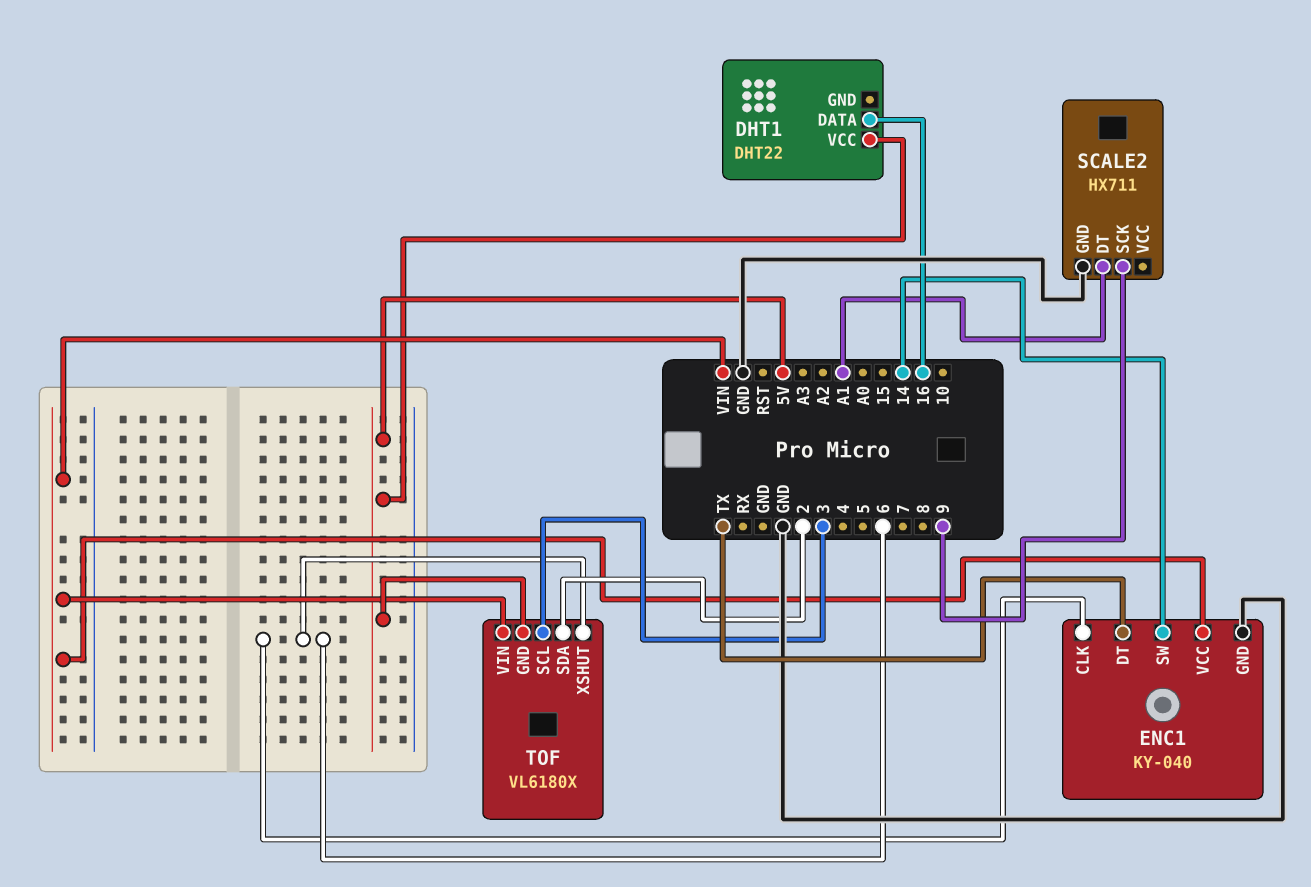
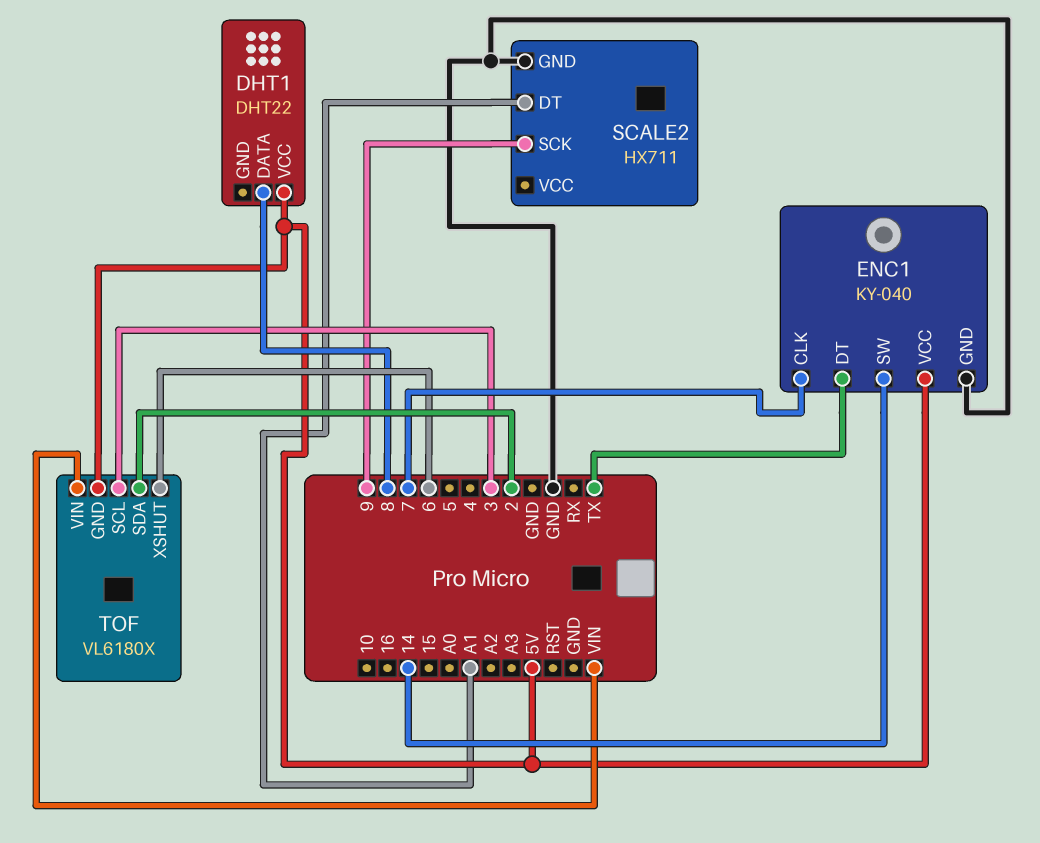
DHT1 pin DATA: 16 -> 8
ENC1 pin CLK: 6 -> 7
ENC1 pin VCC: VIN -> 5V

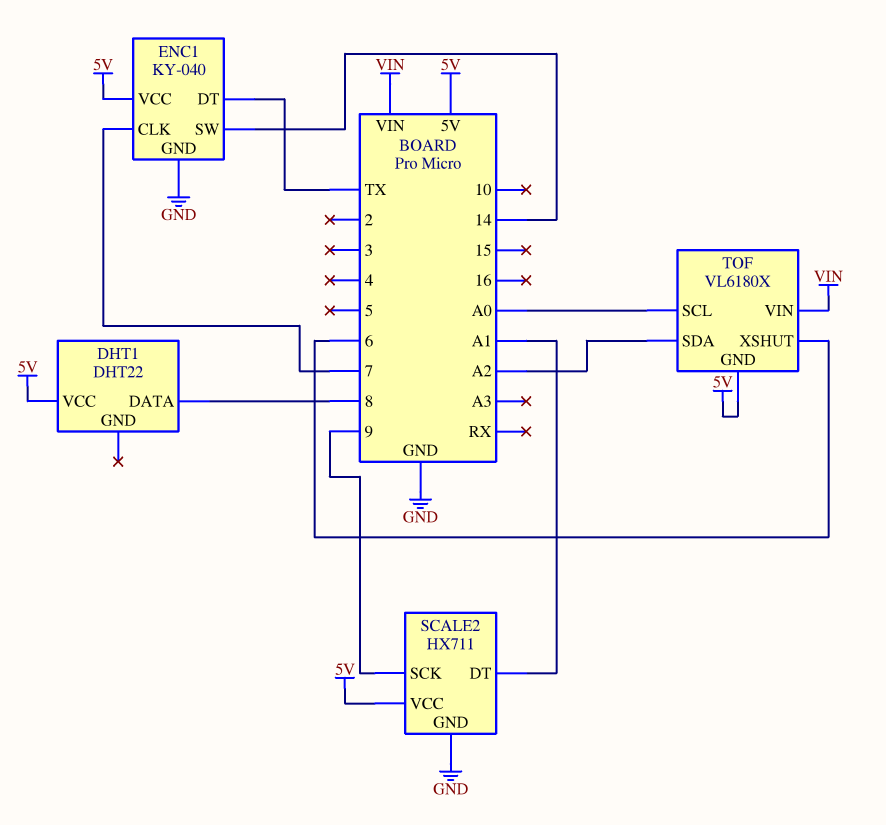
SCALE2 pin VCC: none -> 5V
TOF pin SCL: 3 -> A0
TOF pin SDA: 2 -> A2

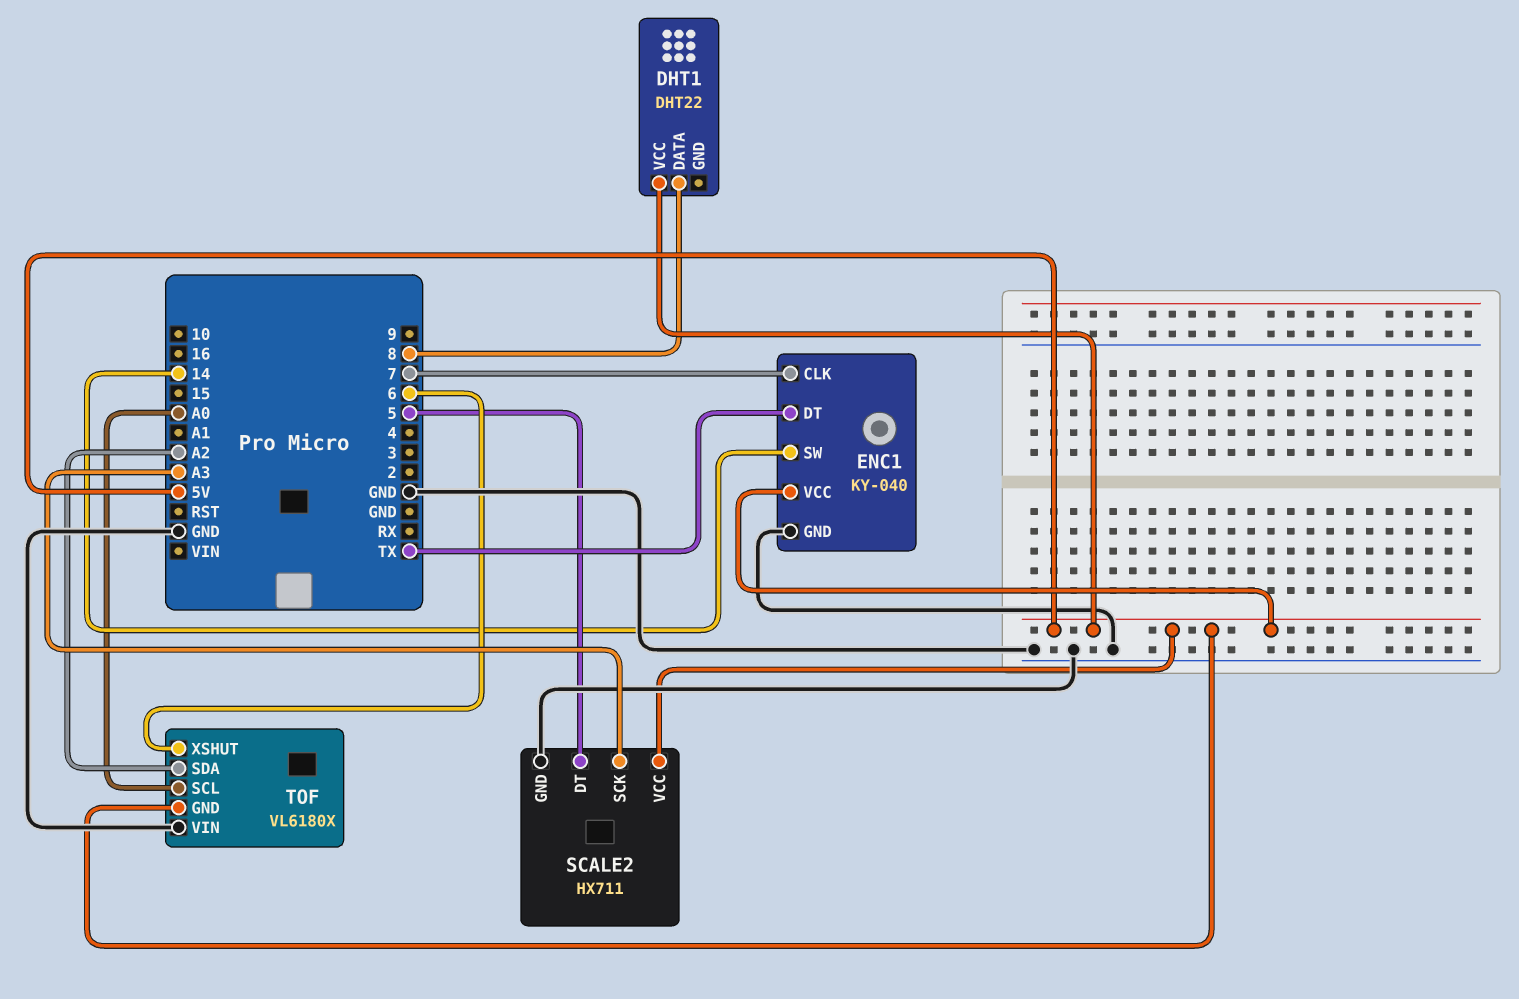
SCALE2 pin DT: A1 -> 5
SCALE2 pin SCK: 9 -> A3
TOF pin VIN: VIN -> GND

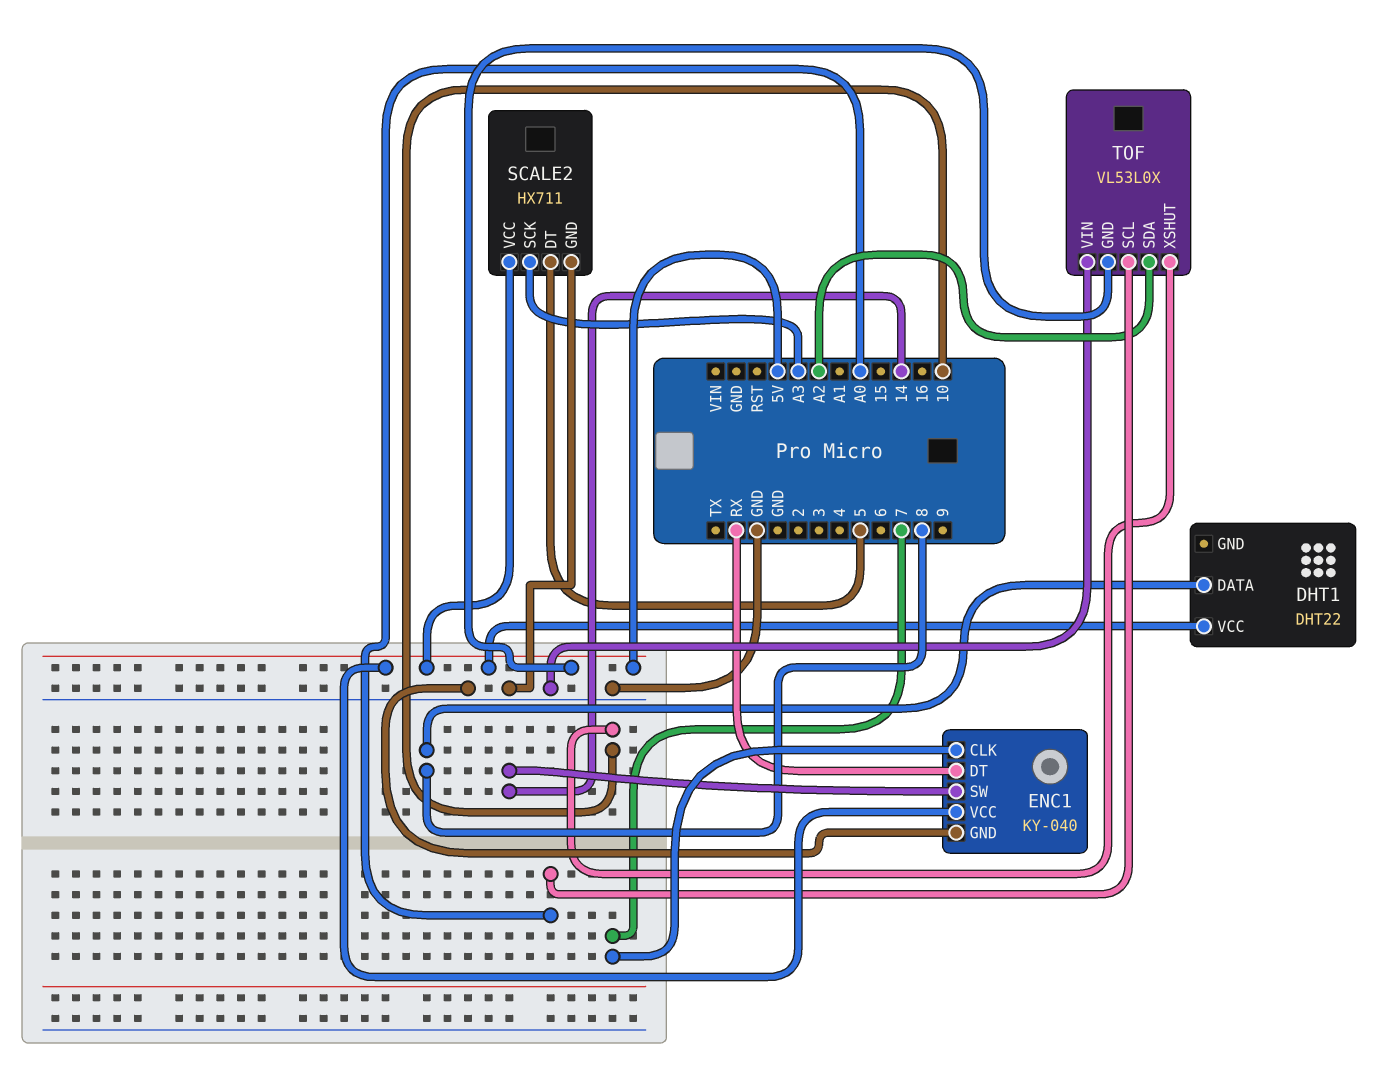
ENC1 pin DT: TX -> RX
TOF: VL6180X -> VL53L0X
TOF pin XSHUT: 6 -> 10

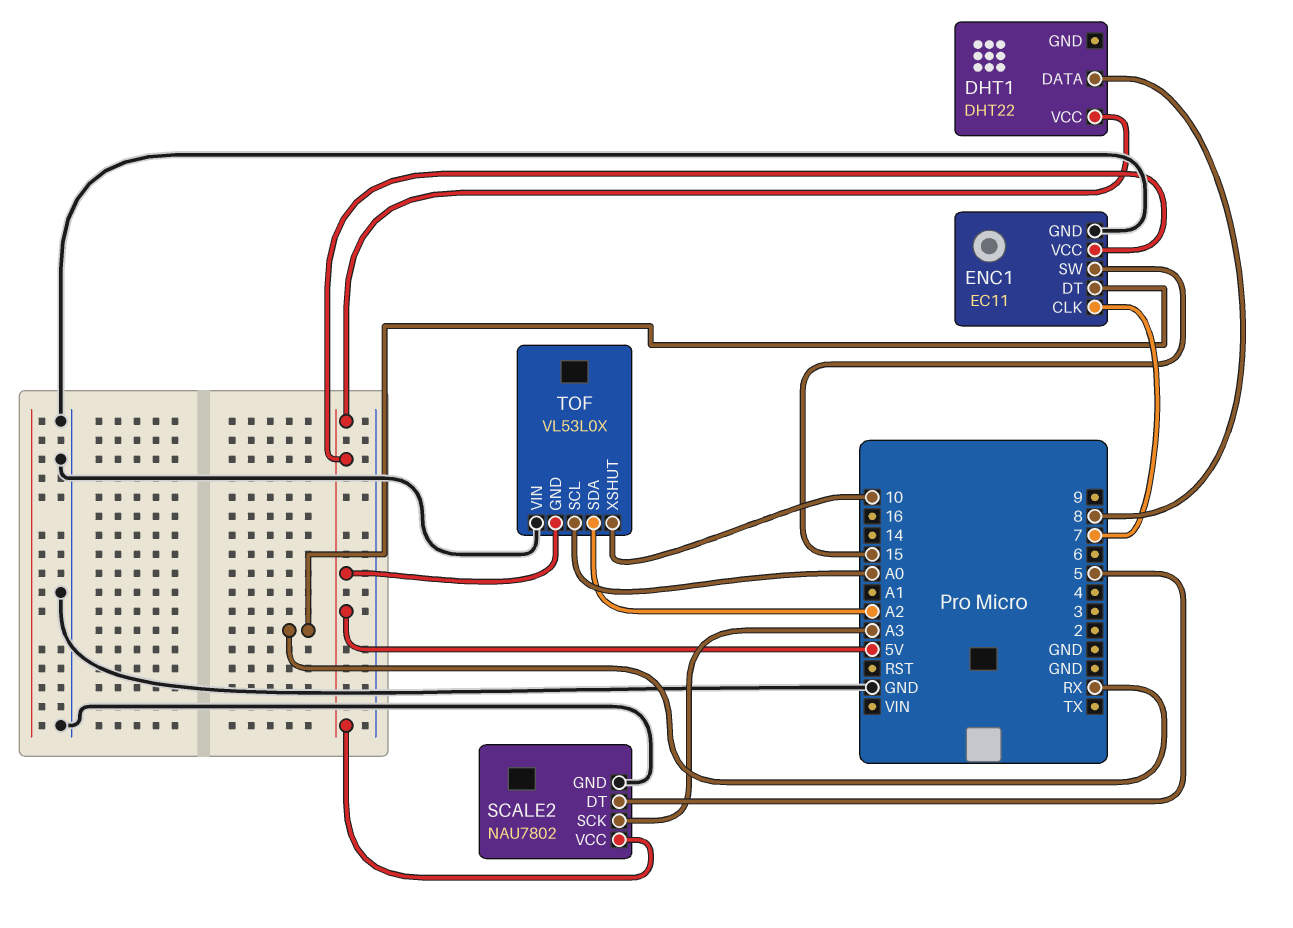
ENC1: KY-040 -> EC11
ENC1 pin SW: 14 -> 15
SCALE2: HX711 -> NAU7802

